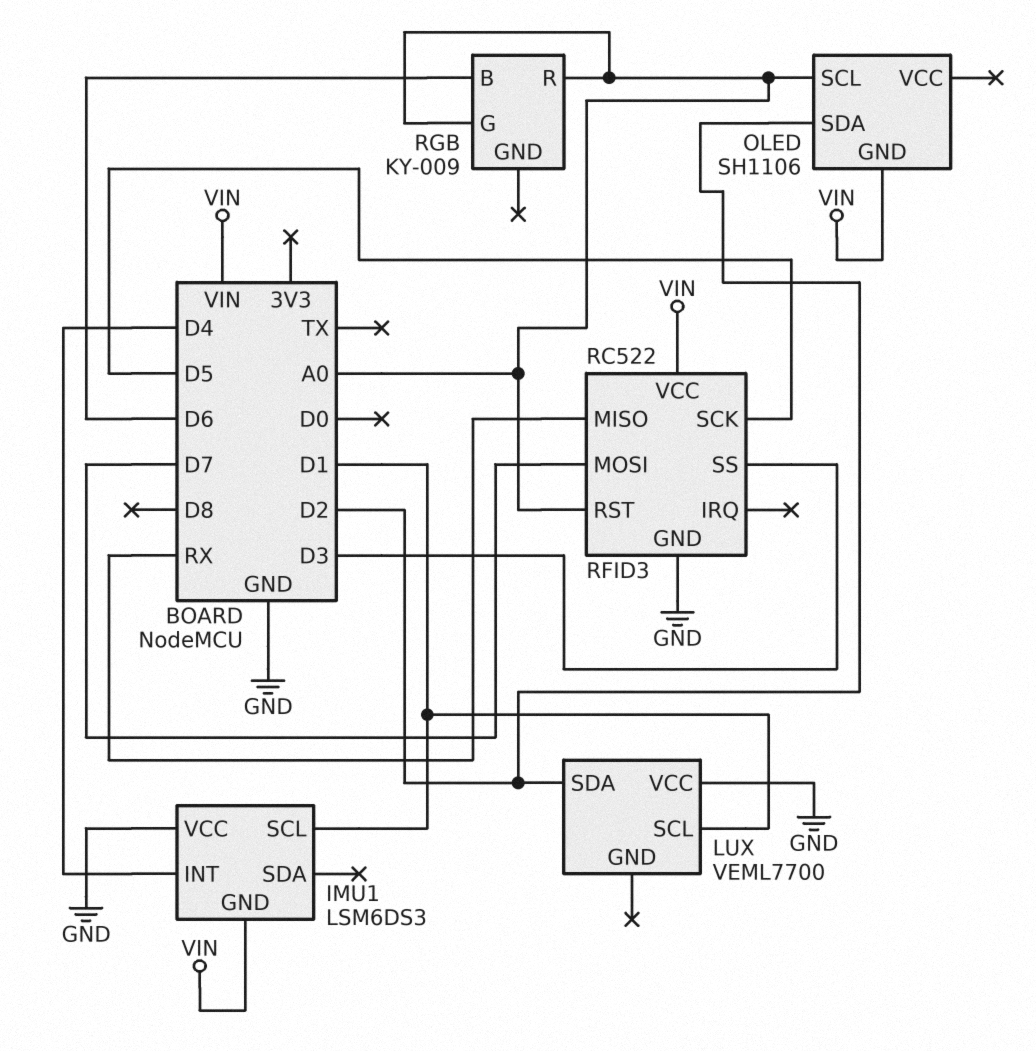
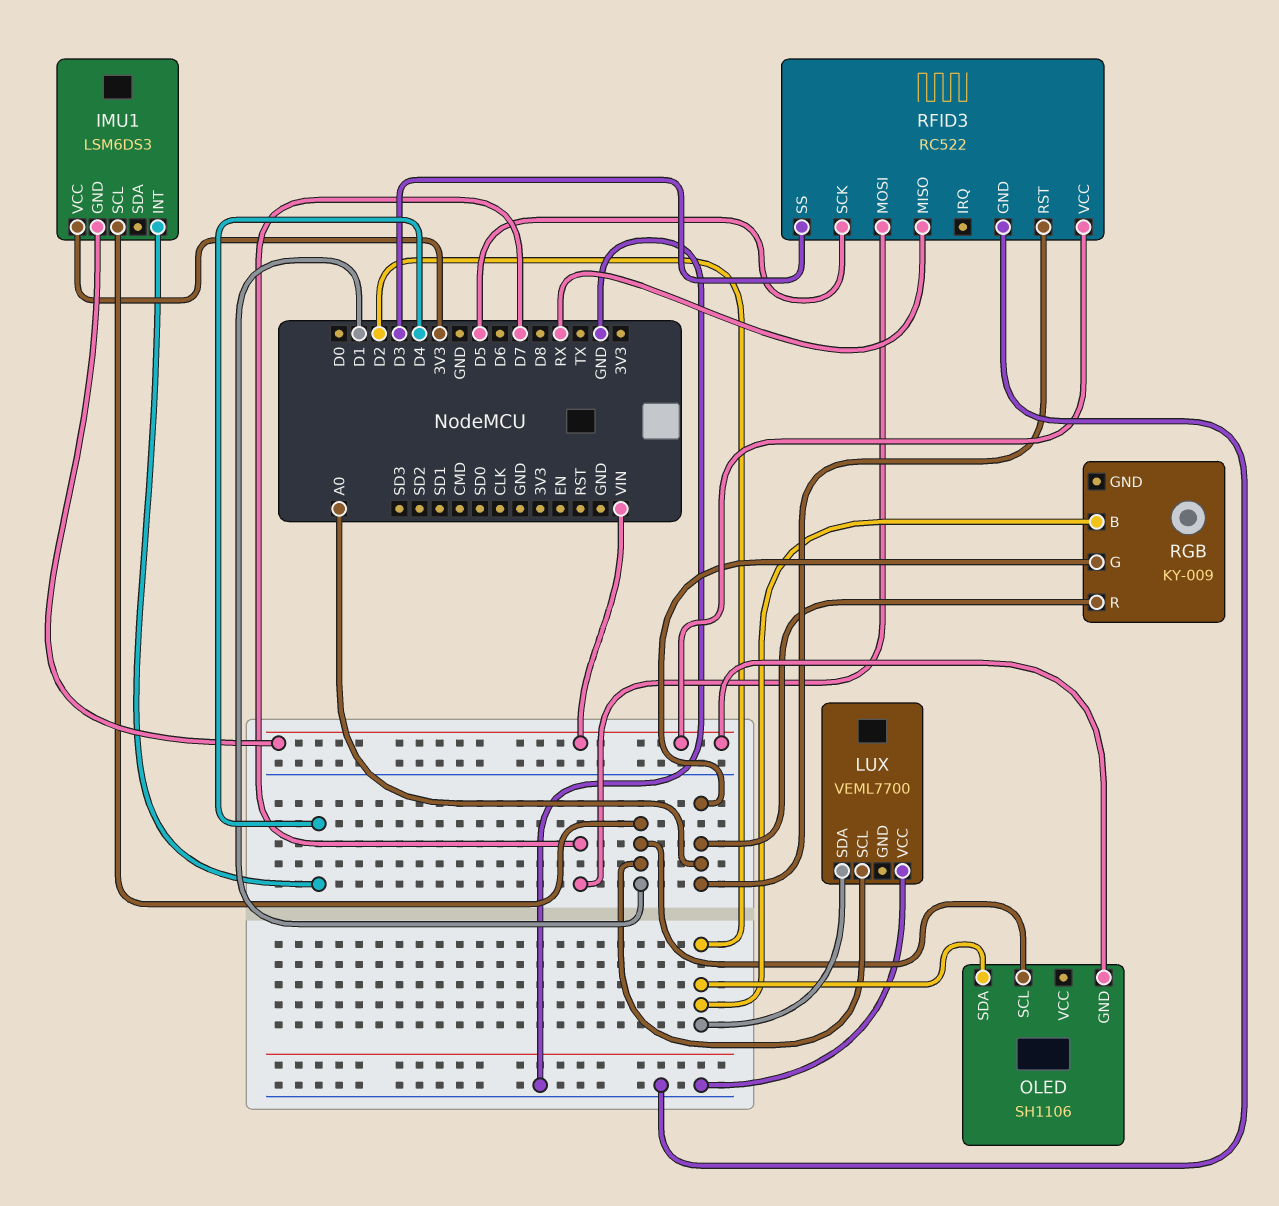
IMU1 pin VCC: GND -> 3V3
OLED pin SCL: A0 -> D1
RGB pin B: D6 -> D2

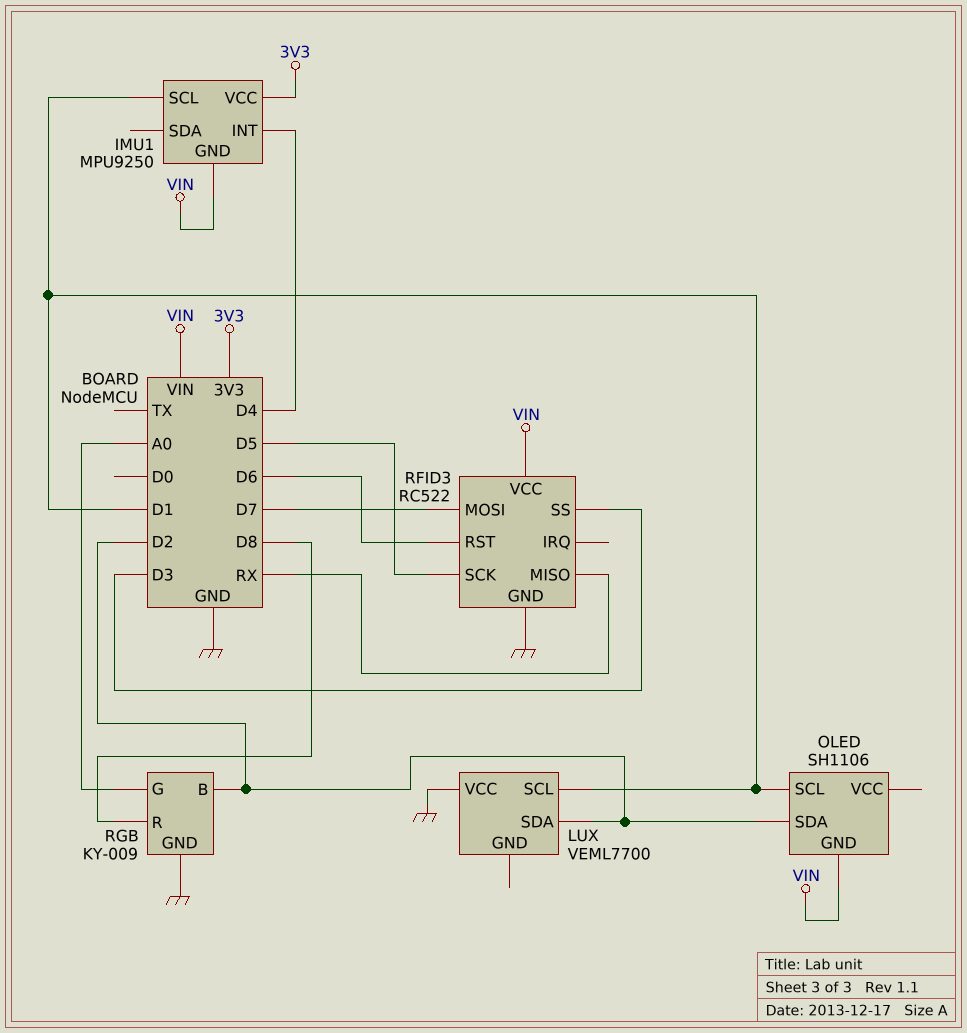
IMU1: LSM6DS3 -> MPU9250
RFID3 pin RST: A0 -> D6
RGB pin GND: none -> GND
RGB pin R: A0 -> D8

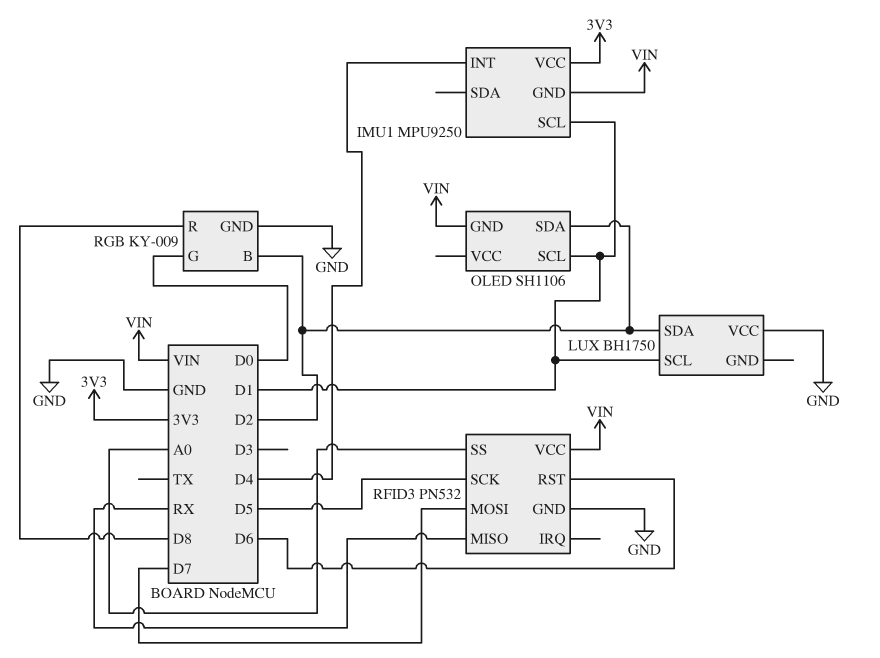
LUX: VEML7700 -> BH1750
RFID3: RC522 -> PN532
RFID3 pin SS: D3 -> A0
RGB pin G: A0 -> D0

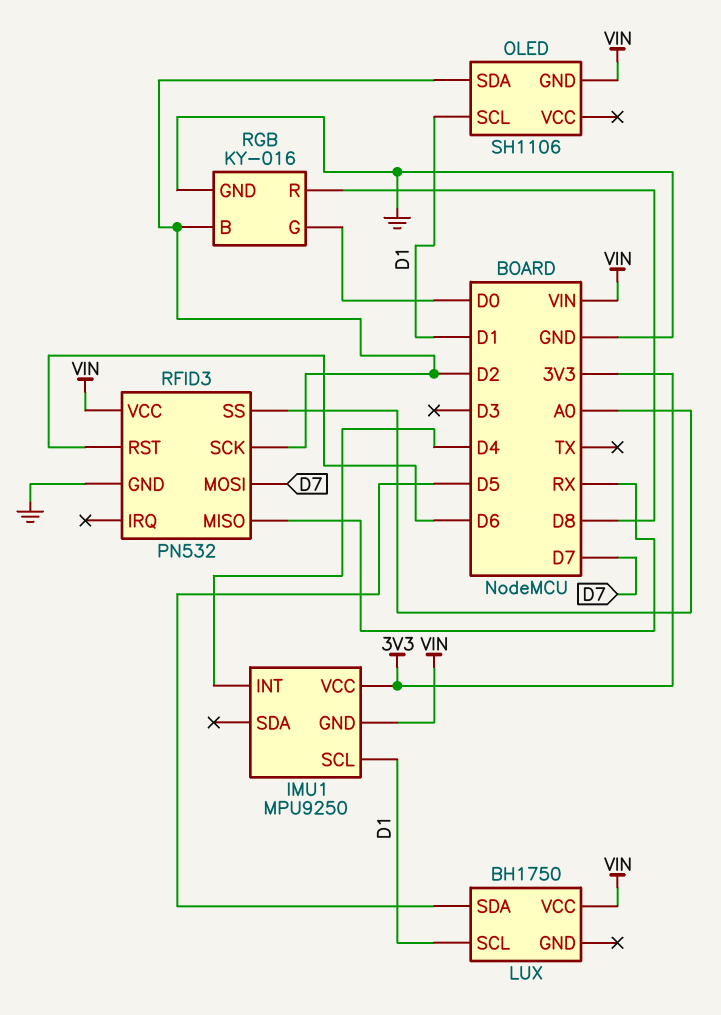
LUX pin SDA: D2 -> D5
LUX pin VCC: GND -> VIN
RFID3 pin SCK: D5 -> D2
RGB: KY-009 -> KY-016

